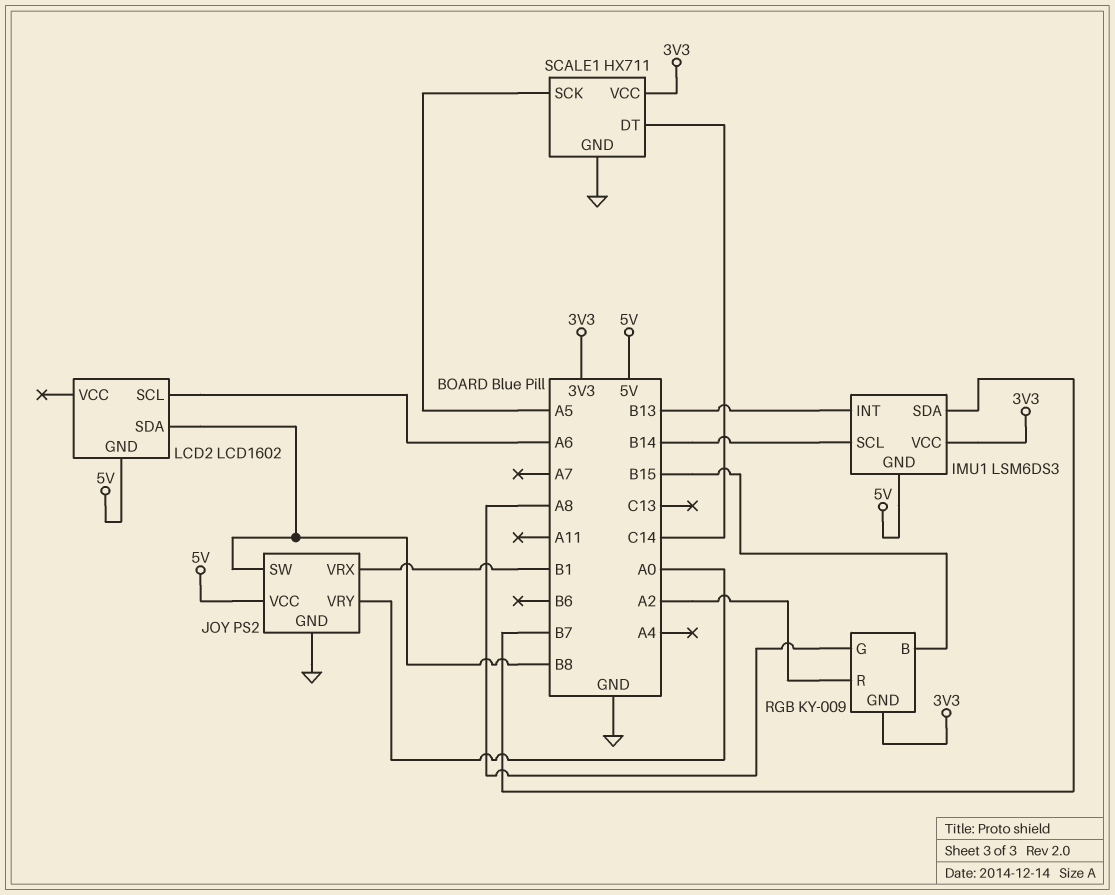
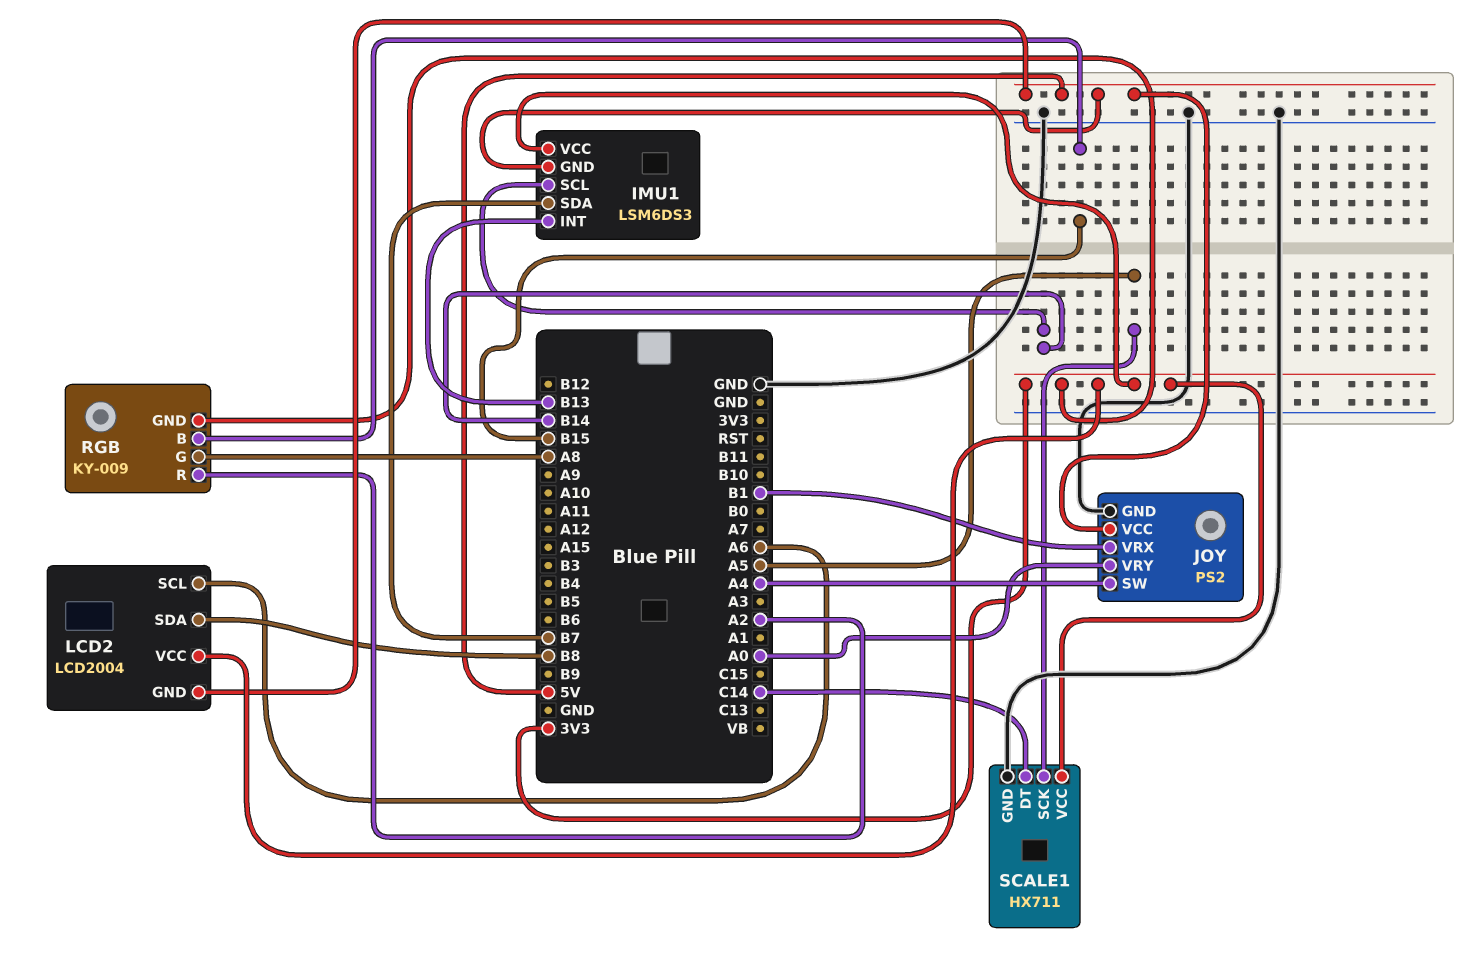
JOY pin SW: B8 -> A4
LCD2: LCD1602 -> LCD2004
LCD2 pin VCC: none -> 3V3

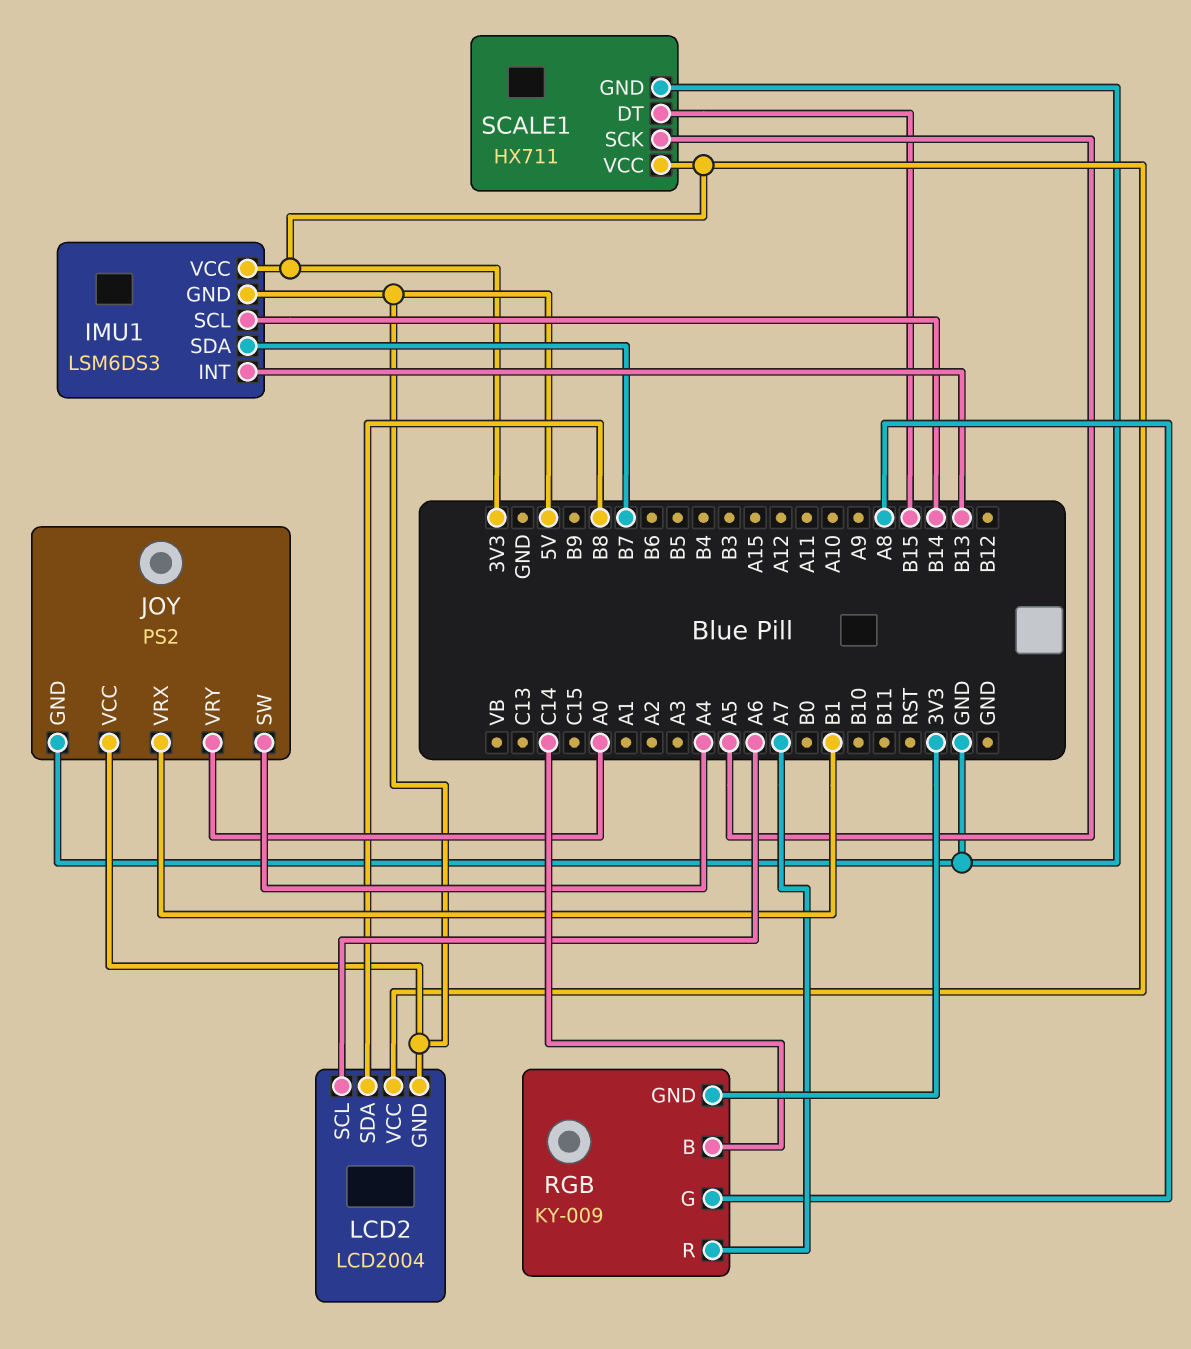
RGB pin B: B15 -> C14
RGB pin R: A2 -> A7
SCALE1 pin DT: C14 -> B15

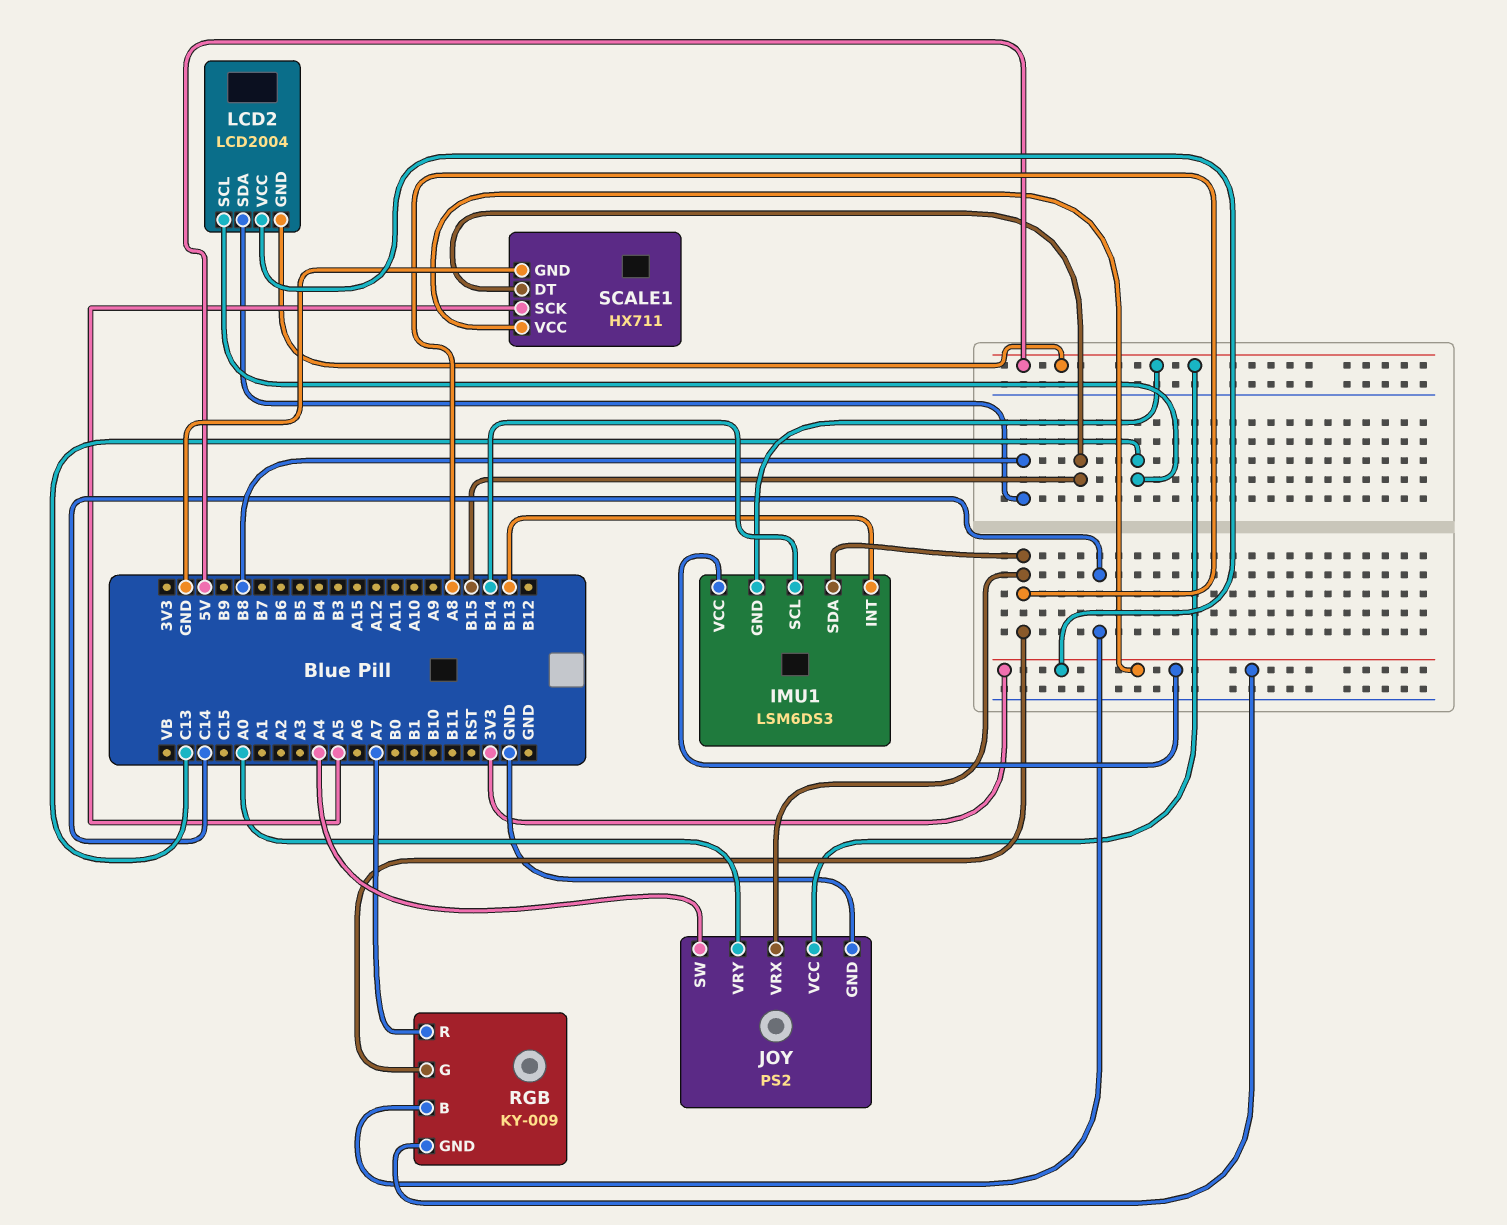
IMU1 pin SDA: B7 -> A8
JOY pin VRX: B1 -> A8
LCD2 pin SCL: A6 -> C13

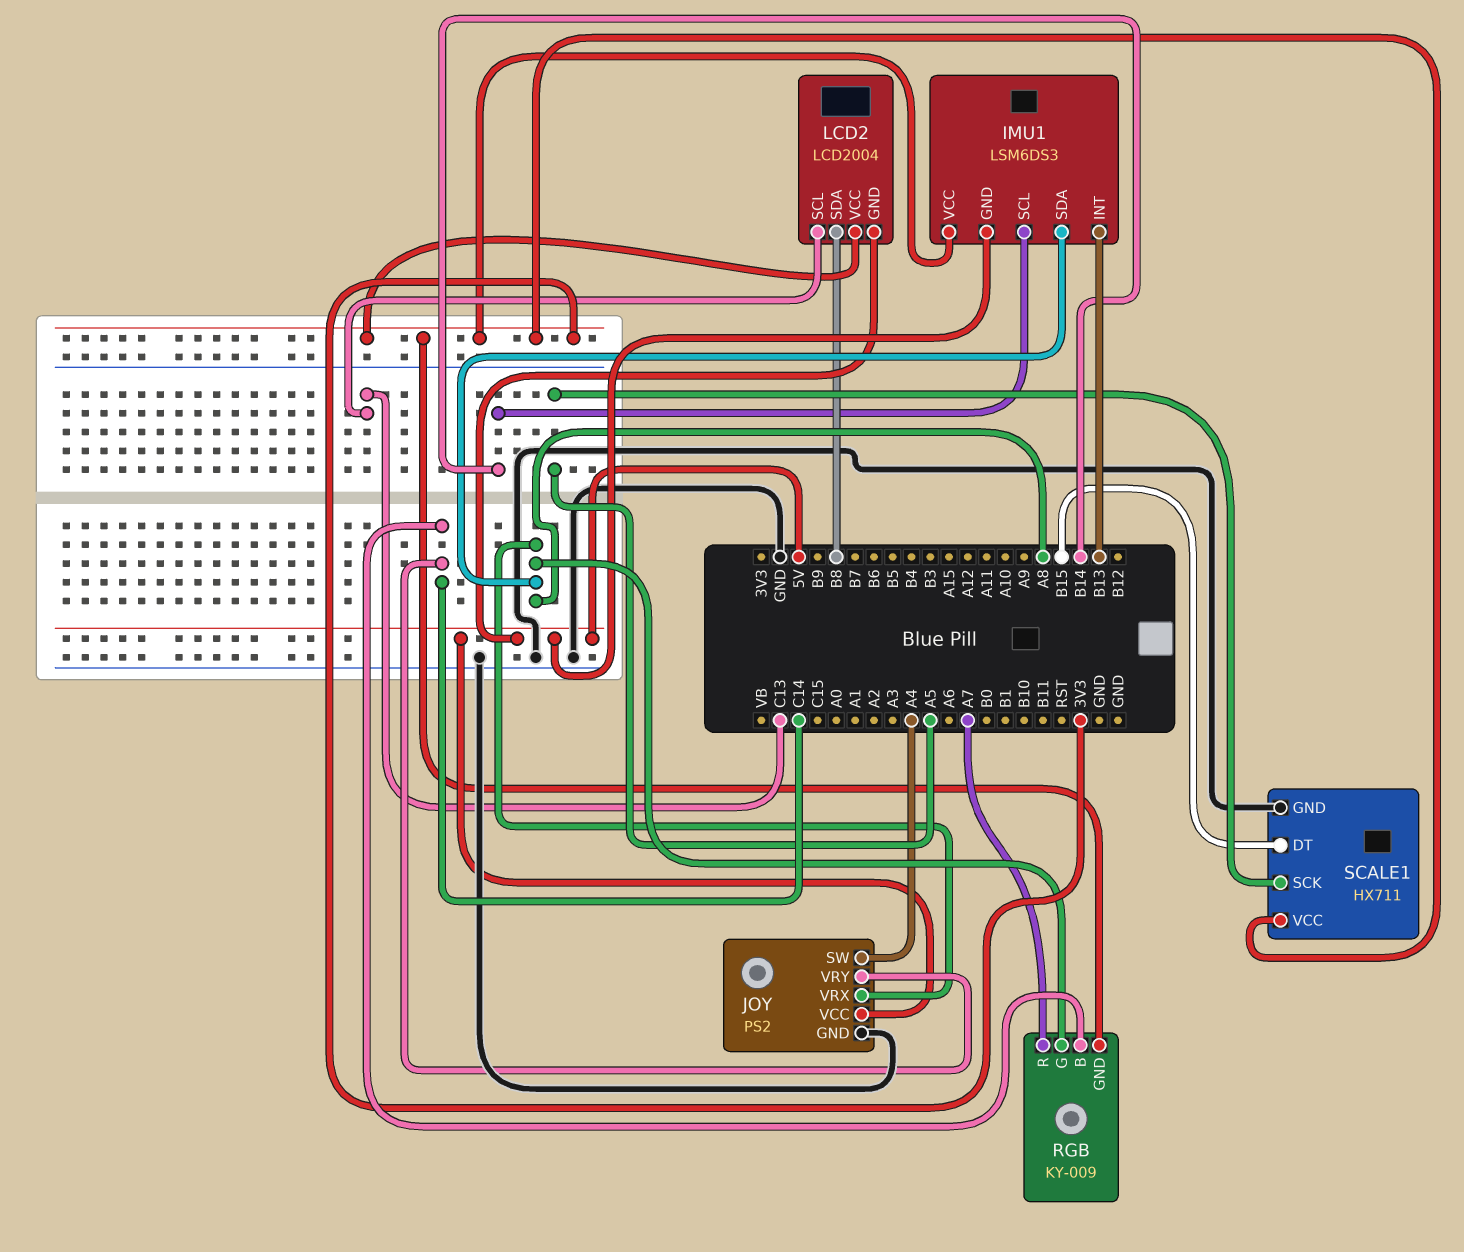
JOY pin VRY: A0 -> C14

